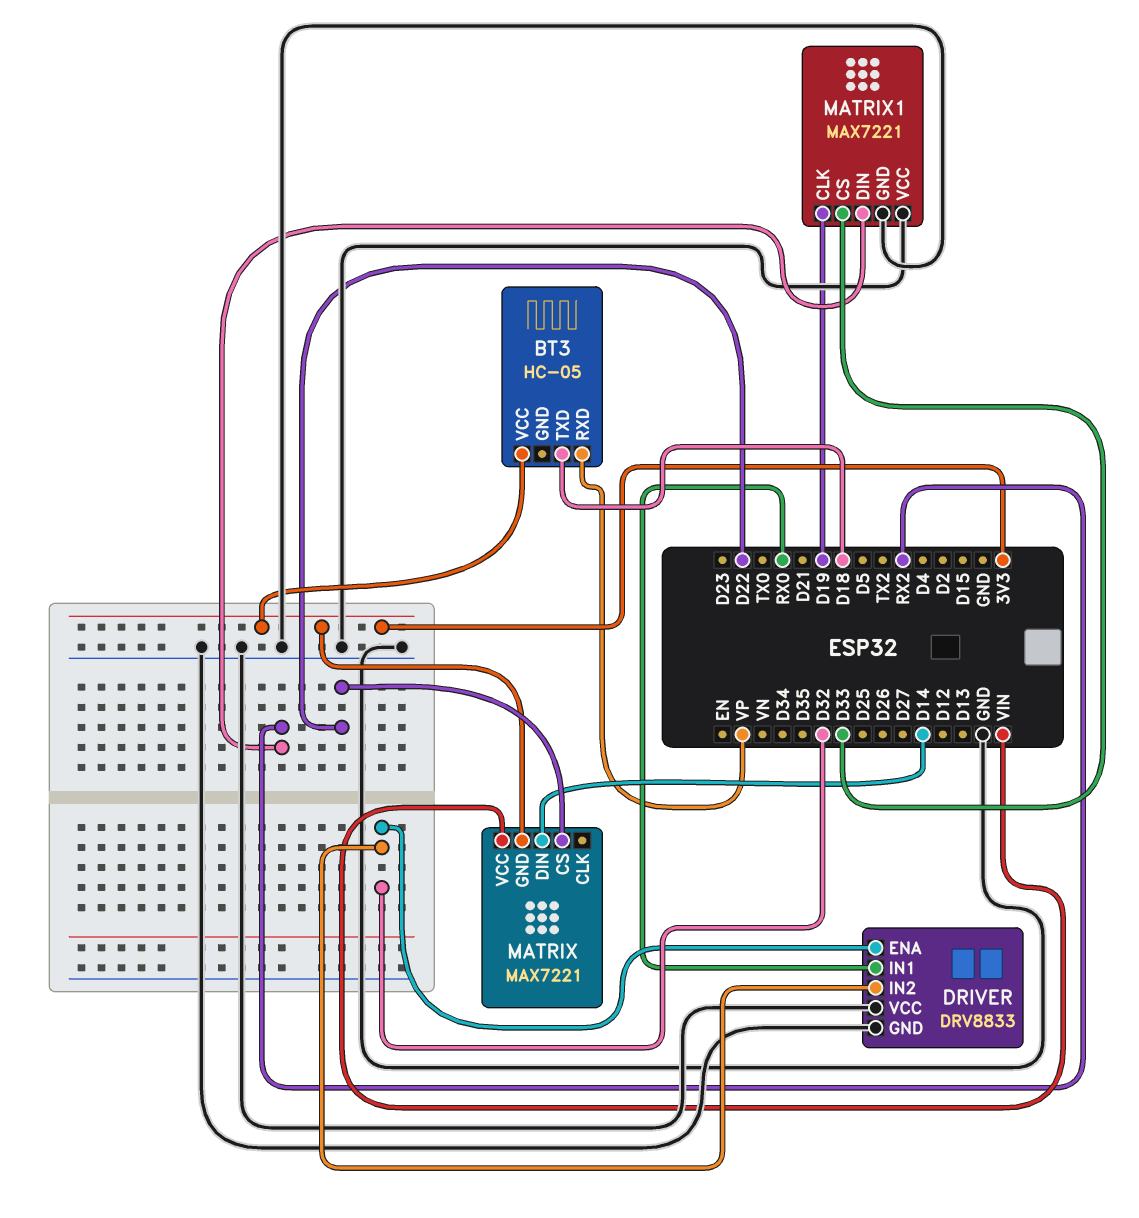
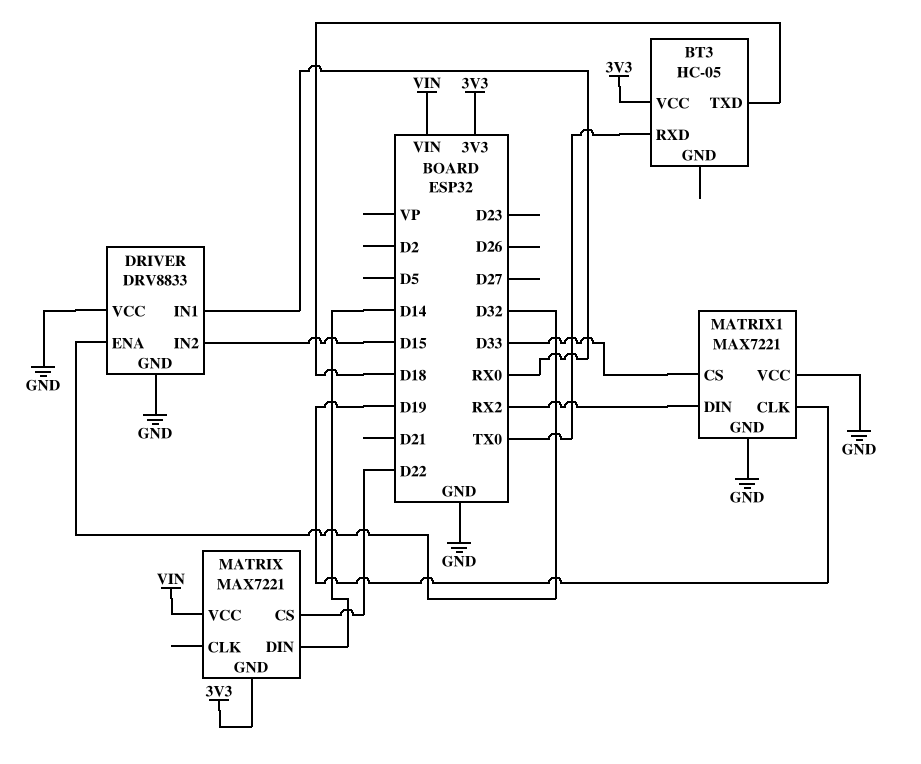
BT3 pin RXD: VP -> TX0
DRIVER pin IN2: D32 -> D15

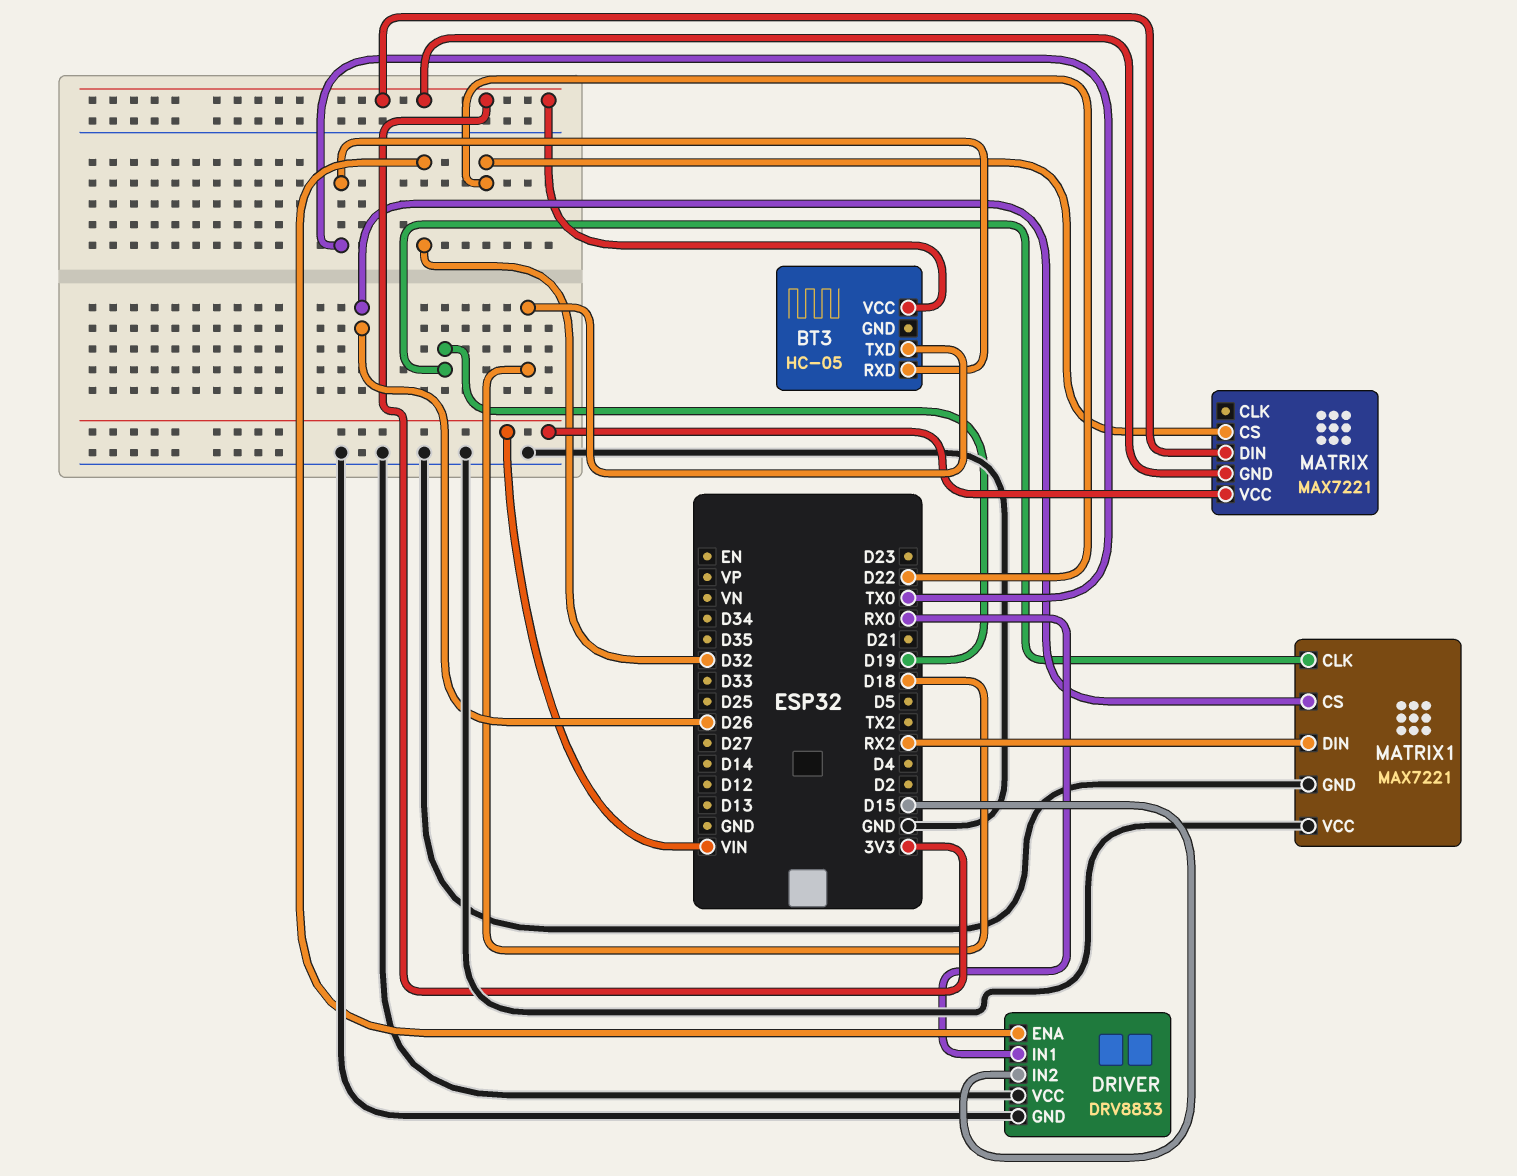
MATRIX pin DIN: D14 -> 3V3
MATRIX1 pin CS: D33 -> D26

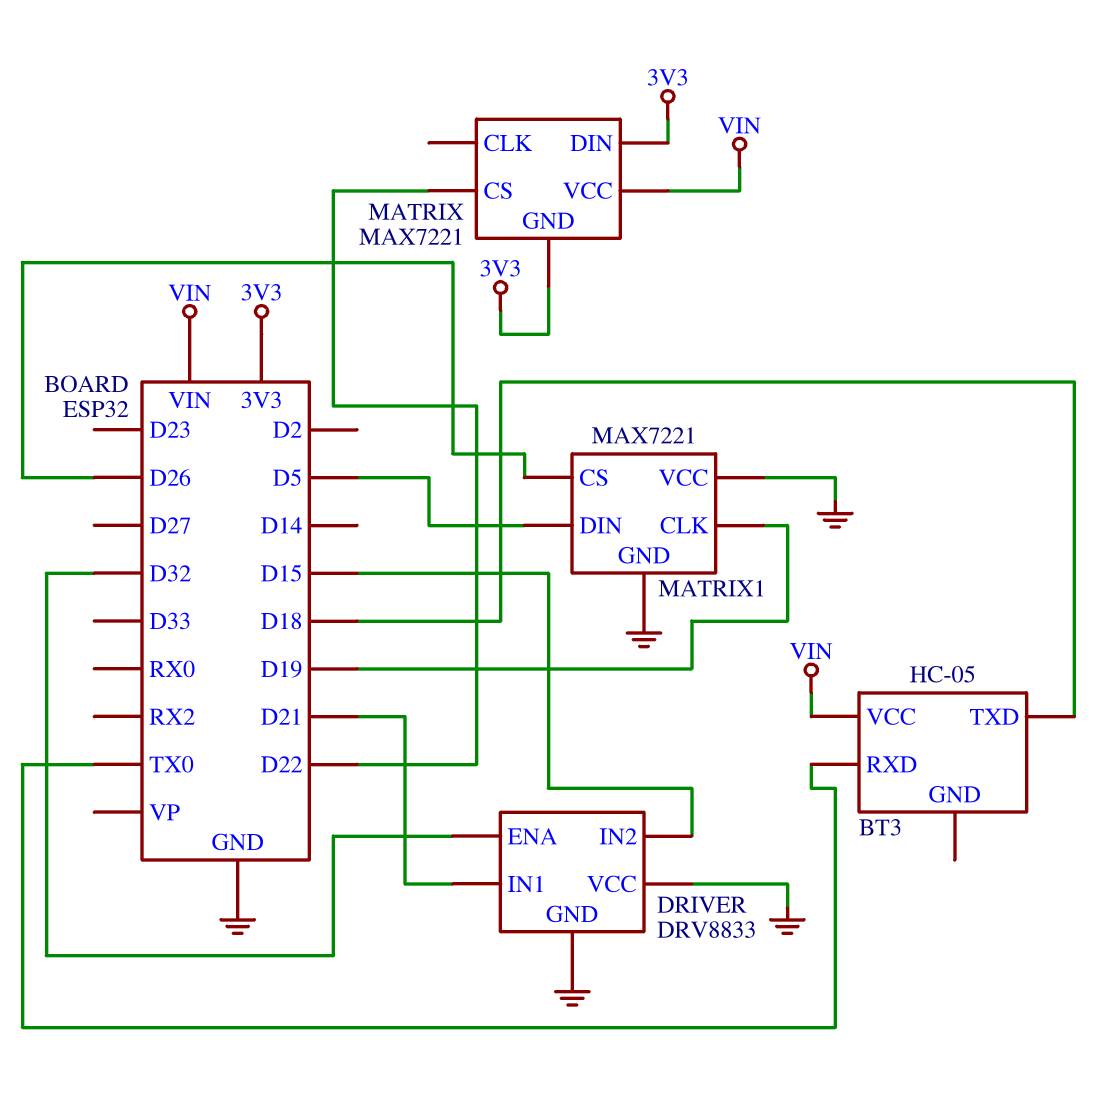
BT3 pin VCC: 3V3 -> VIN
DRIVER pin IN1: RX0 -> D21
MATRIX1 pin DIN: RX2 -> D5

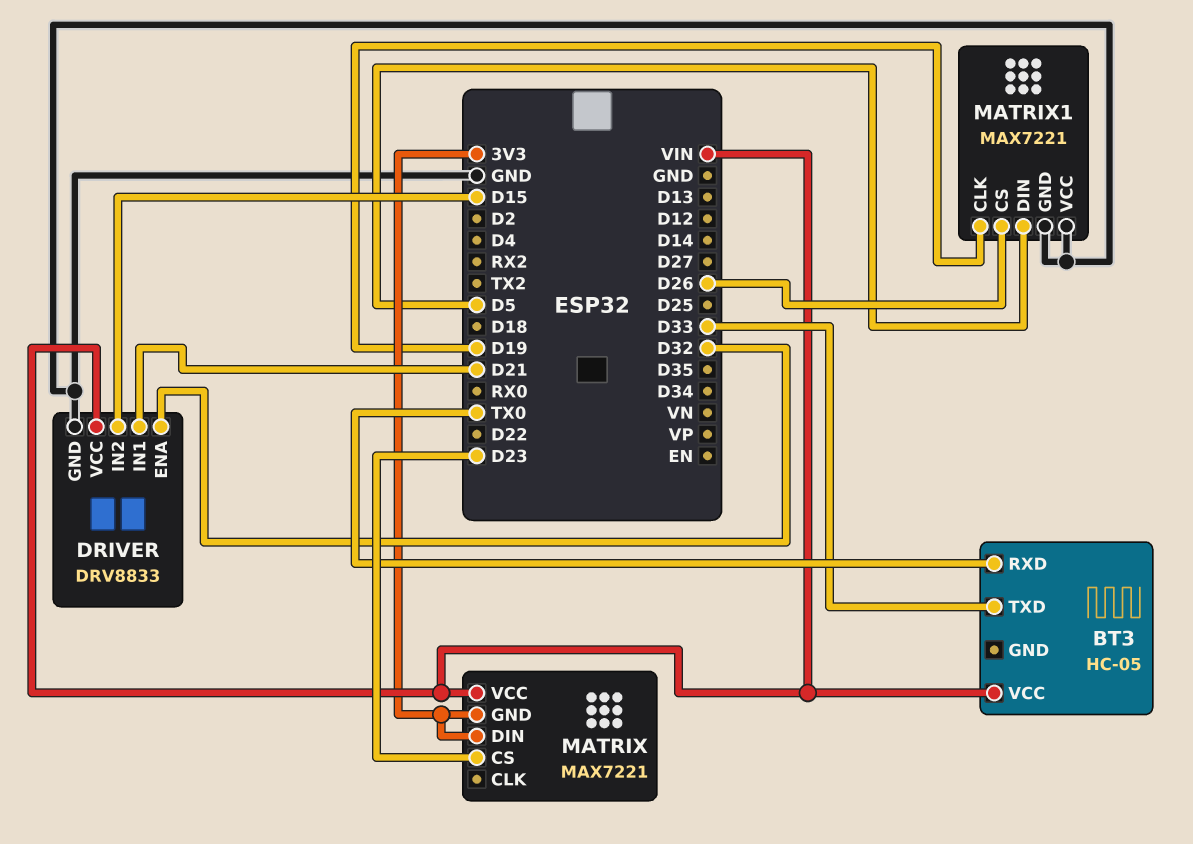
BT3 pin TXD: D18 -> D33
DRIVER pin VCC: GND -> VIN
MATRIX pin CS: D22 -> D23

